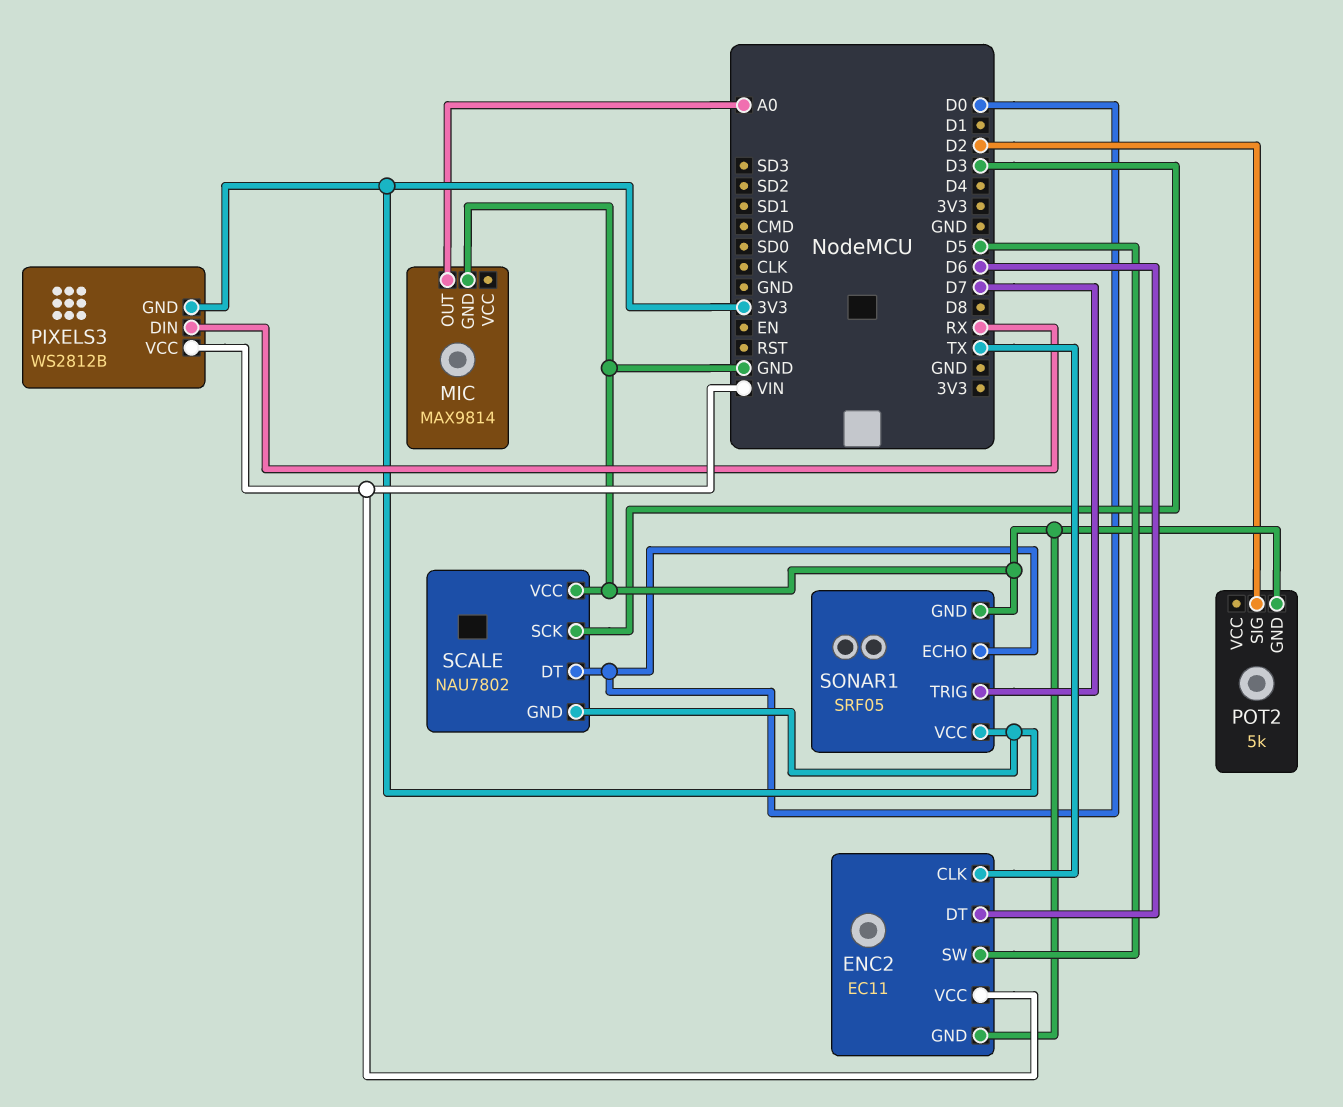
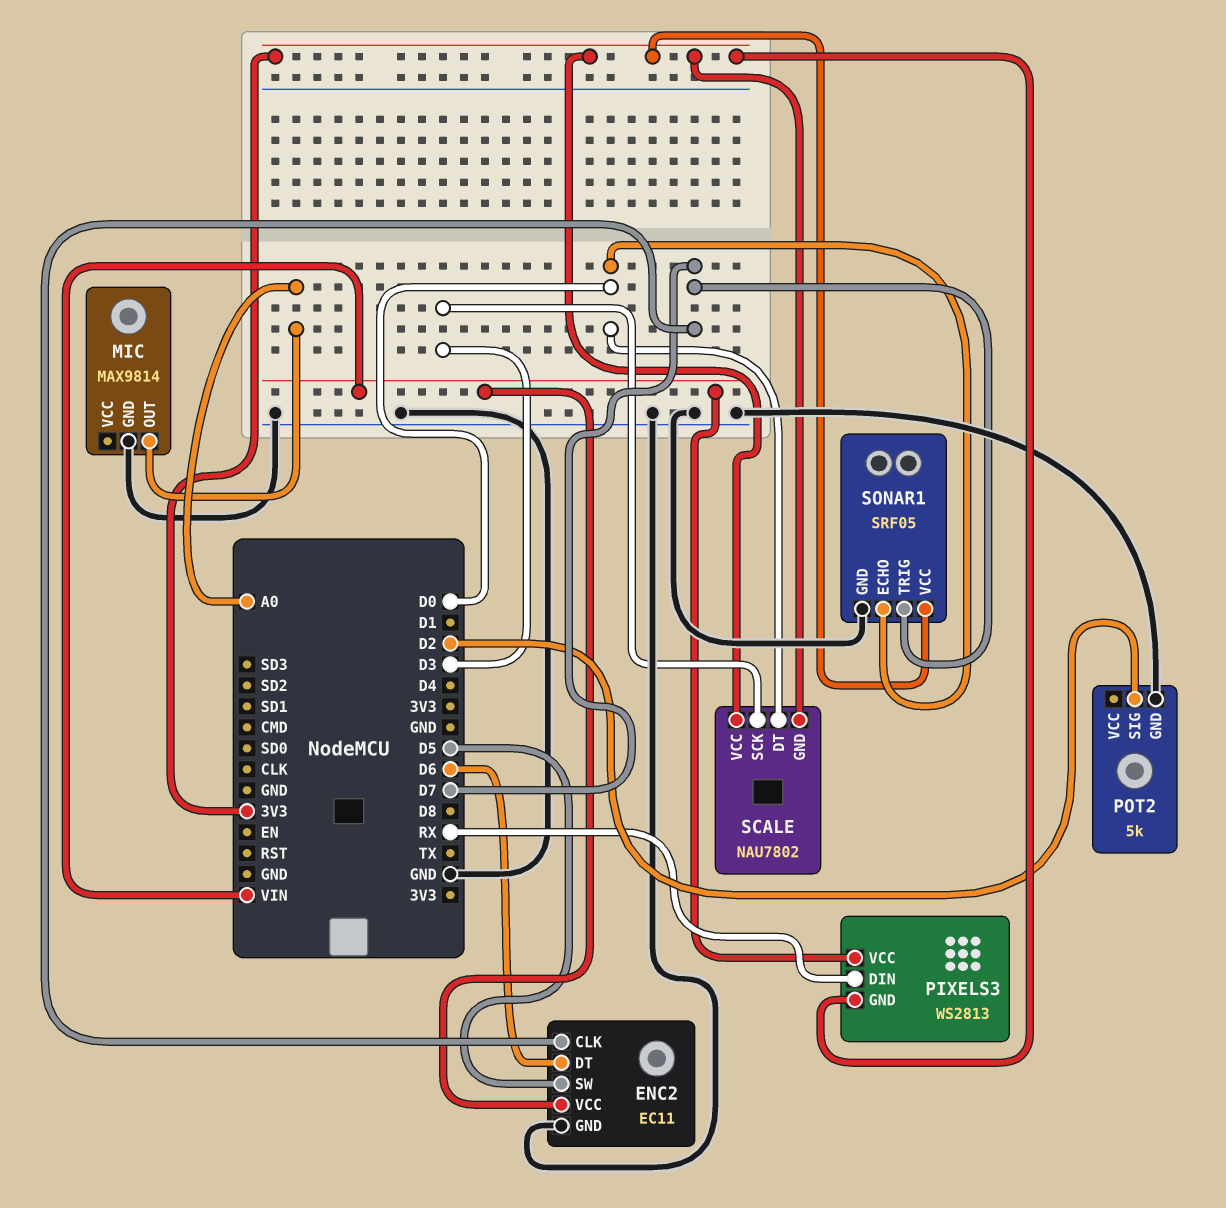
ENC2 pin CLK: TX -> D7
PIXELS3: WS2812B -> WS2813
SCALE pin VCC: GND -> 3V3

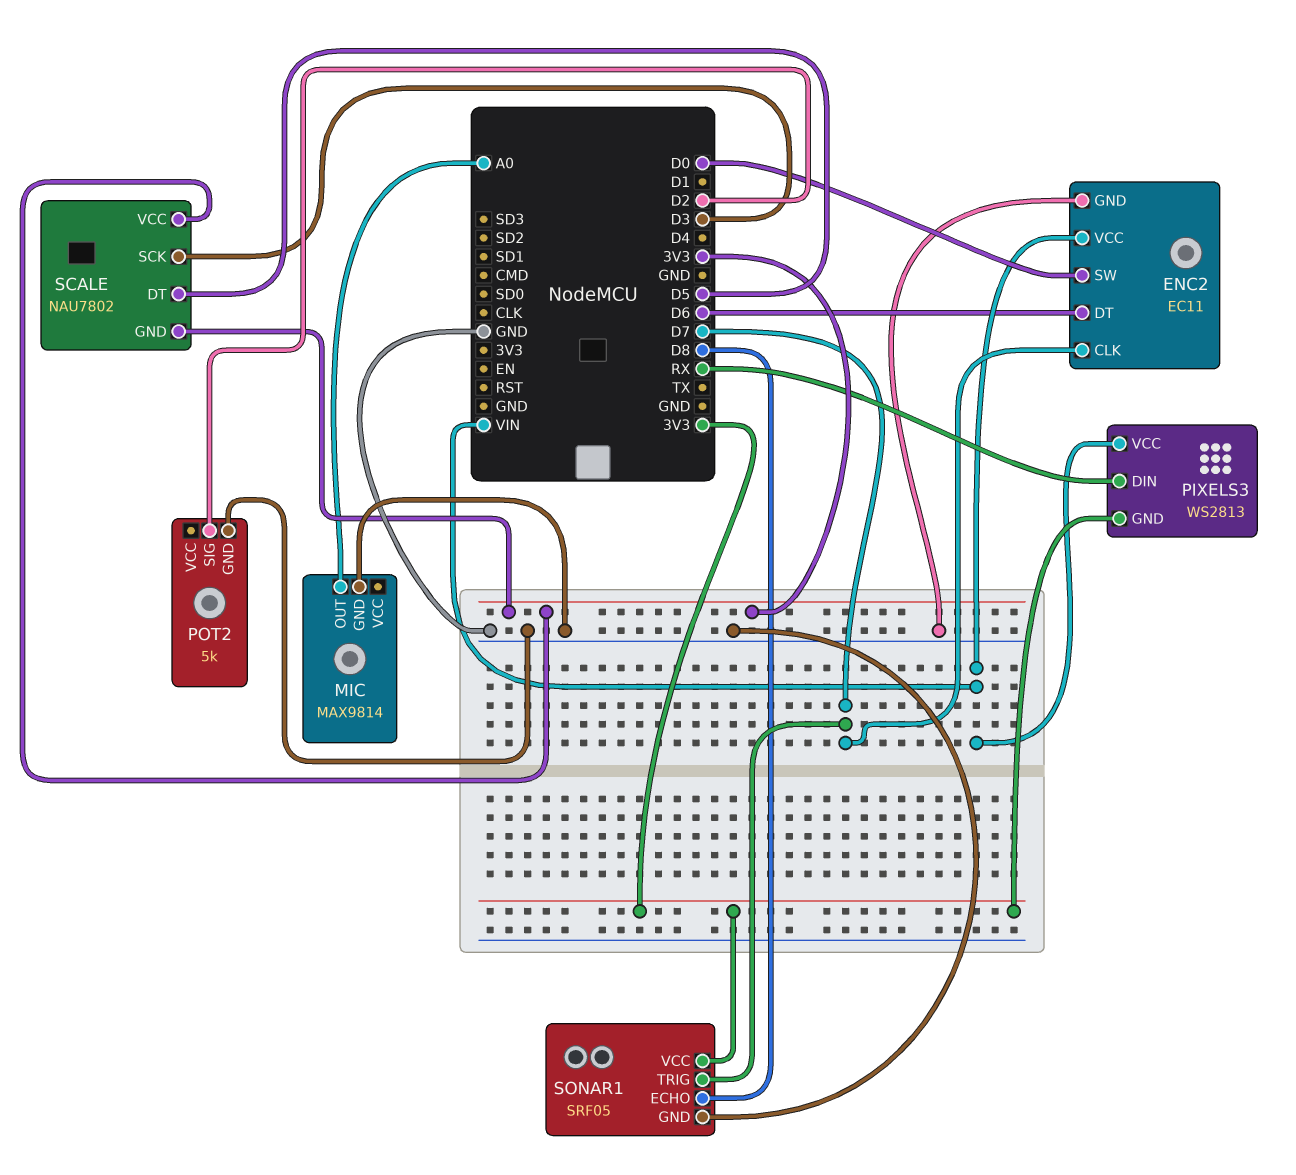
ENC2 pin SW: D5 -> D0
SCALE pin DT: D0 -> D5
SONAR1 pin ECHO: D0 -> D8

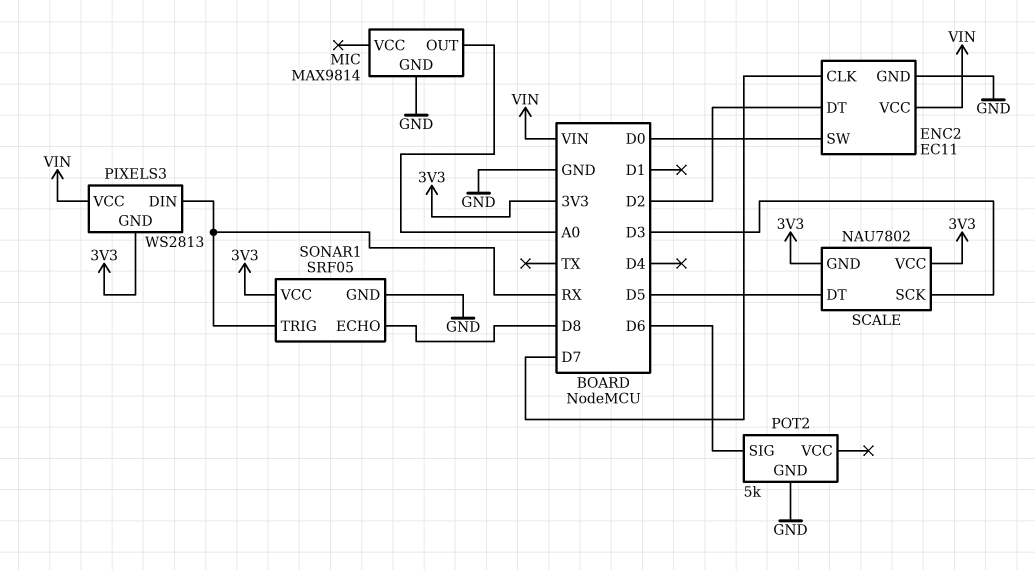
ENC2 pin DT: D6 -> D2
POT2 pin SIG: D2 -> D6
SONAR1 pin TRIG: D7 -> RX

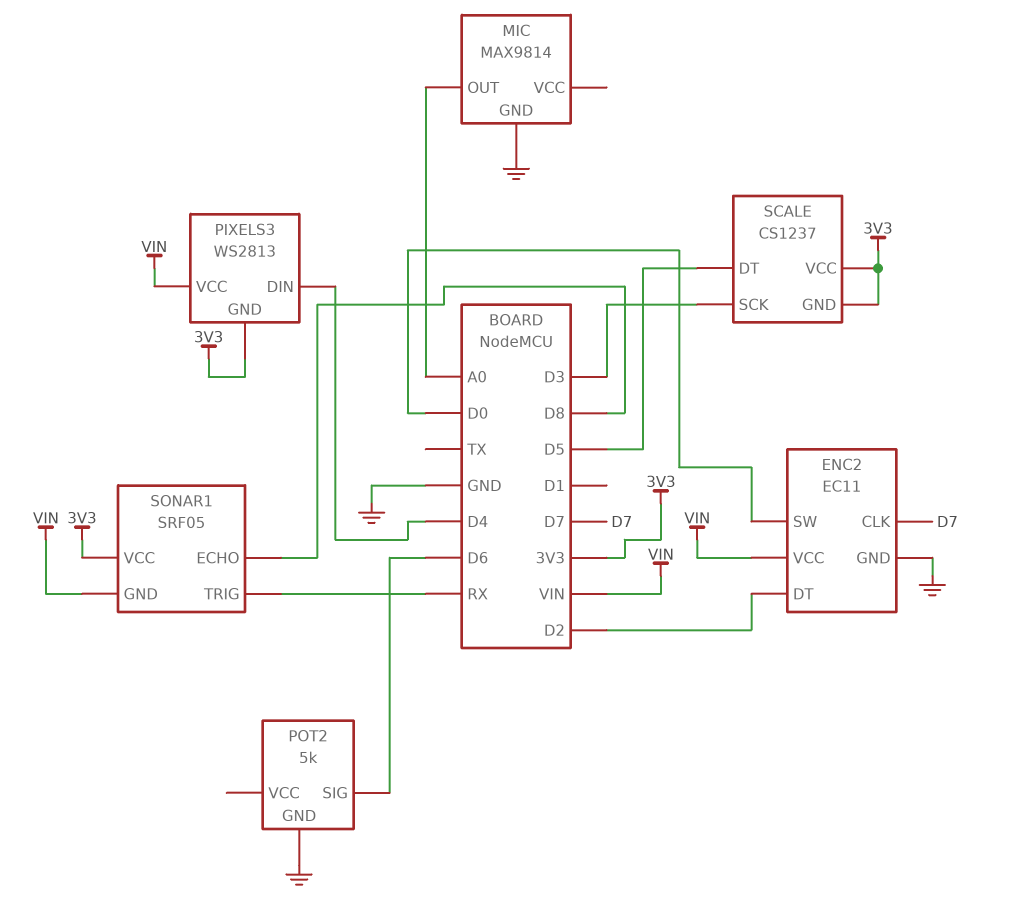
PIXELS3 pin DIN: RX -> D4
SCALE: NAU7802 -> CS1237
SONAR1 pin GND: GND -> VIN

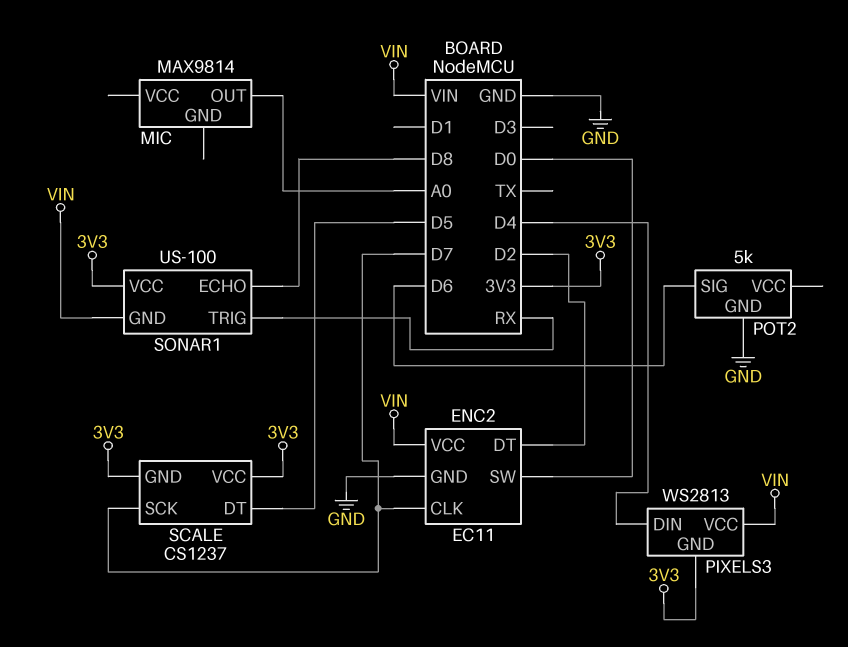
MIC pin GND: GND -> none
SCALE pin SCK: D3 -> D7
SONAR1: SRF05 -> US-100

